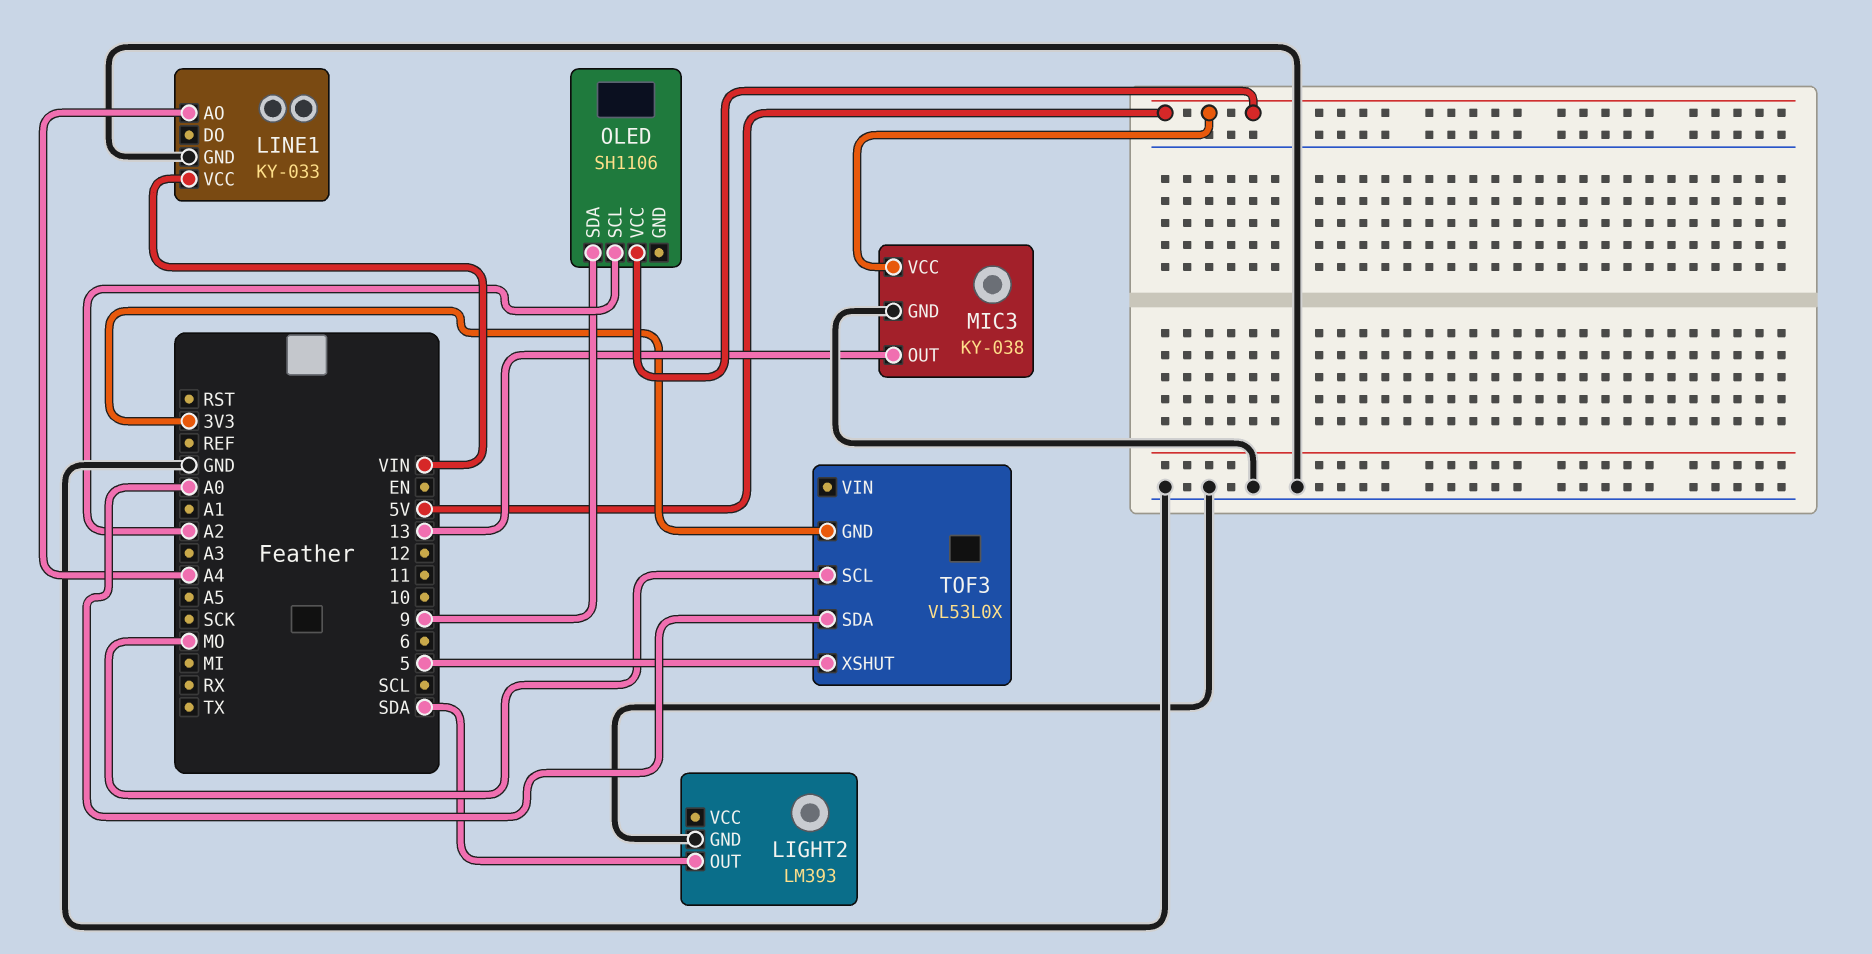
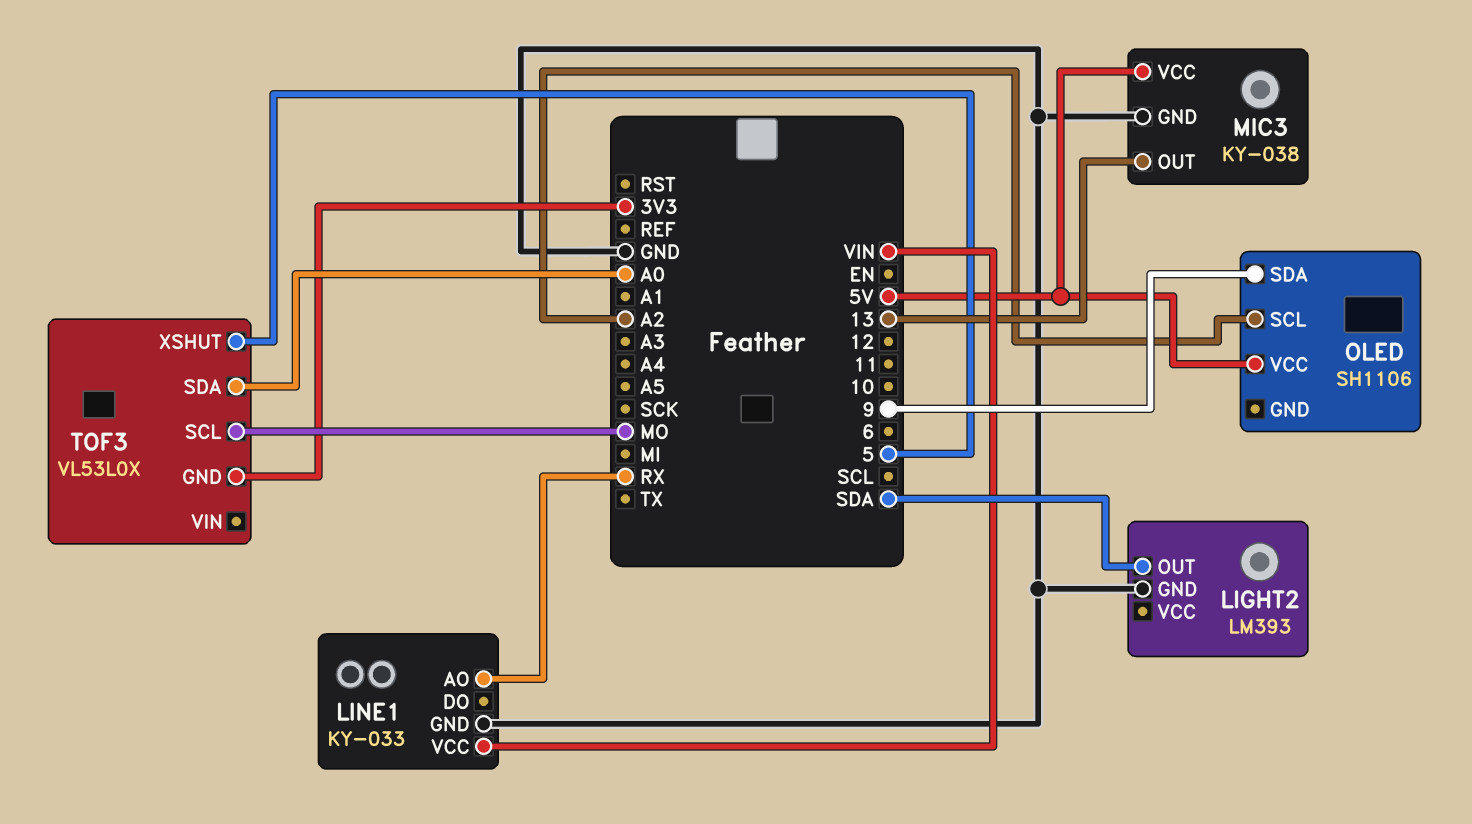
LINE1 pin AO: A4 -> RX

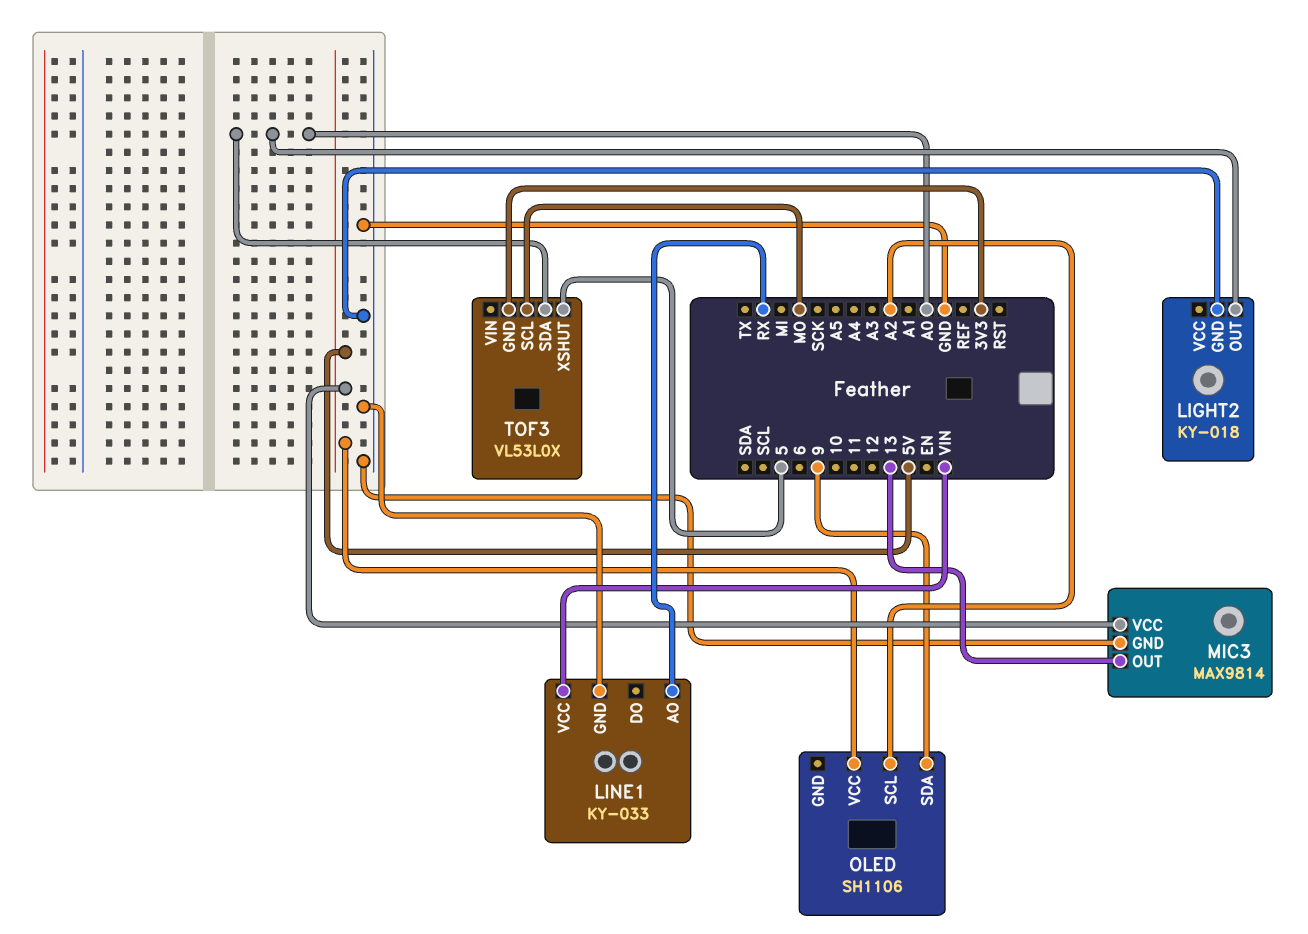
LIGHT2: LM393 -> KY-018
LIGHT2 pin OUT: SDA -> A0
MIC3: KY-038 -> MAX9814

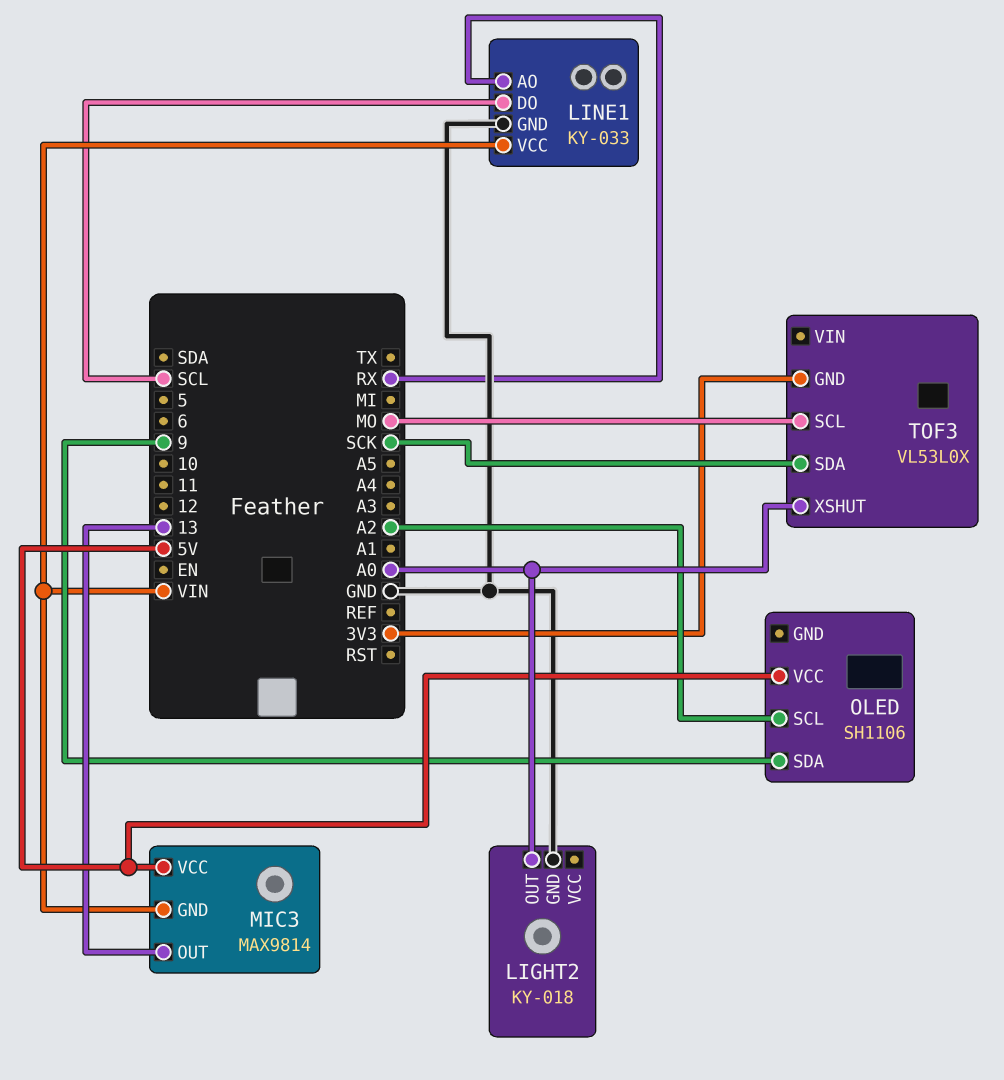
LINE1 pin DO: none -> SCL
MIC3 pin GND: GND -> VIN
TOF3 pin SDA: A0 -> SCK
TOF3 pin XSHUT: 5 -> A0

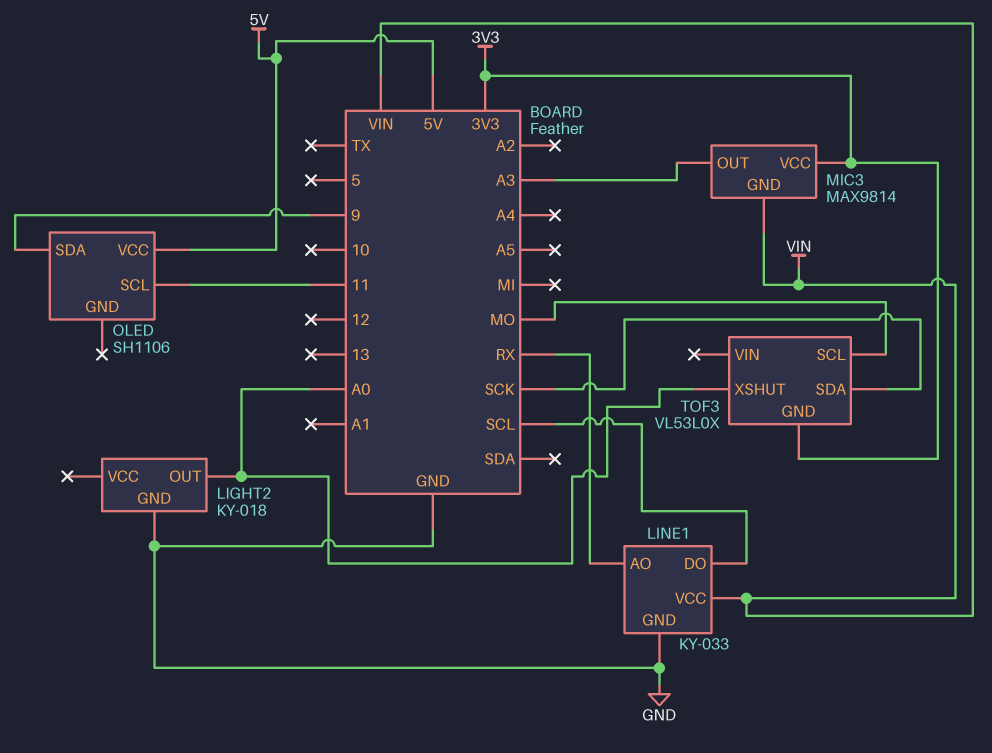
MIC3 pin OUT: 13 -> A3
MIC3 pin VCC: 5V -> 3V3
OLED pin SCL: A2 -> 11

